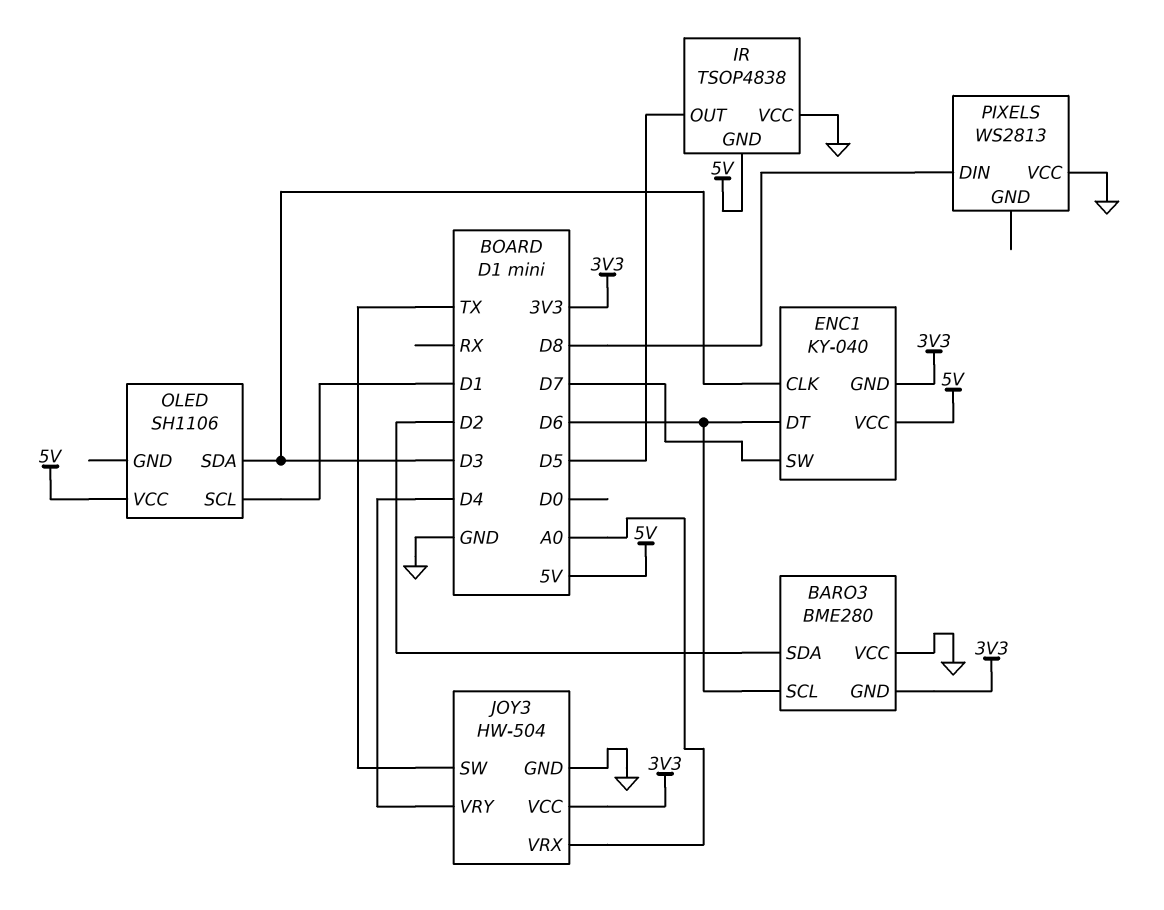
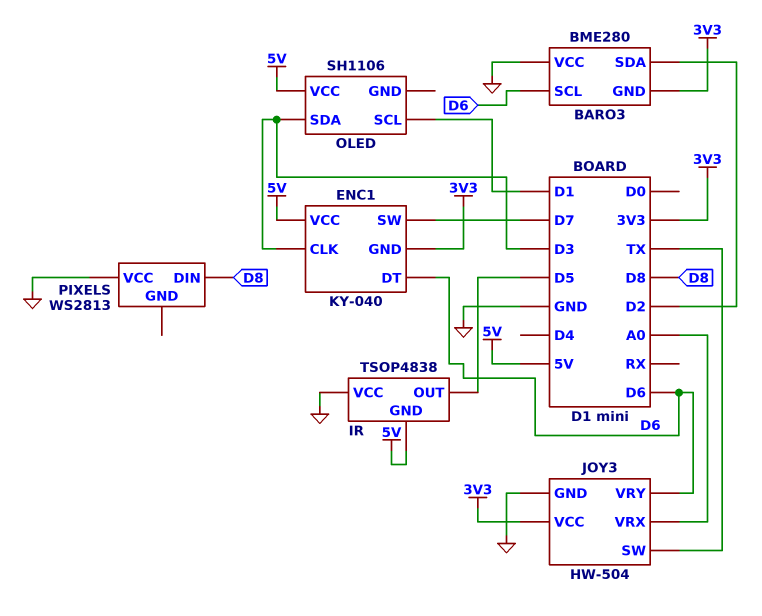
JOY3 pin VRY: D4 -> D6

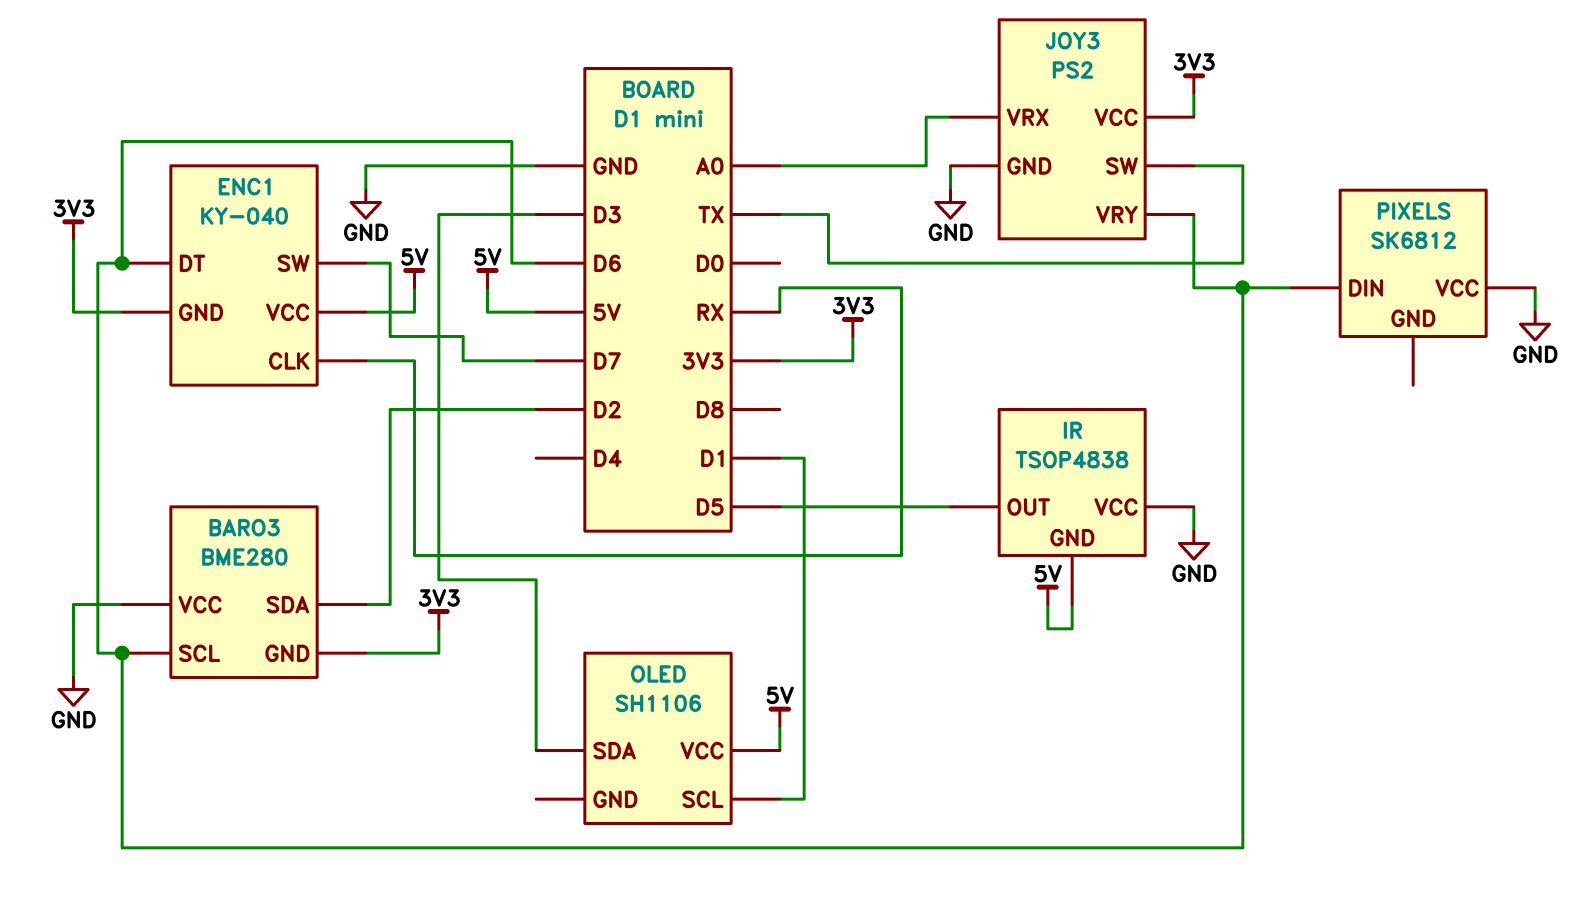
ENC1 pin CLK: D3 -> RX
JOY3: HW-504 -> PS2
PIXELS: WS2813 -> SK6812
PIXELS pin DIN: D8 -> D6

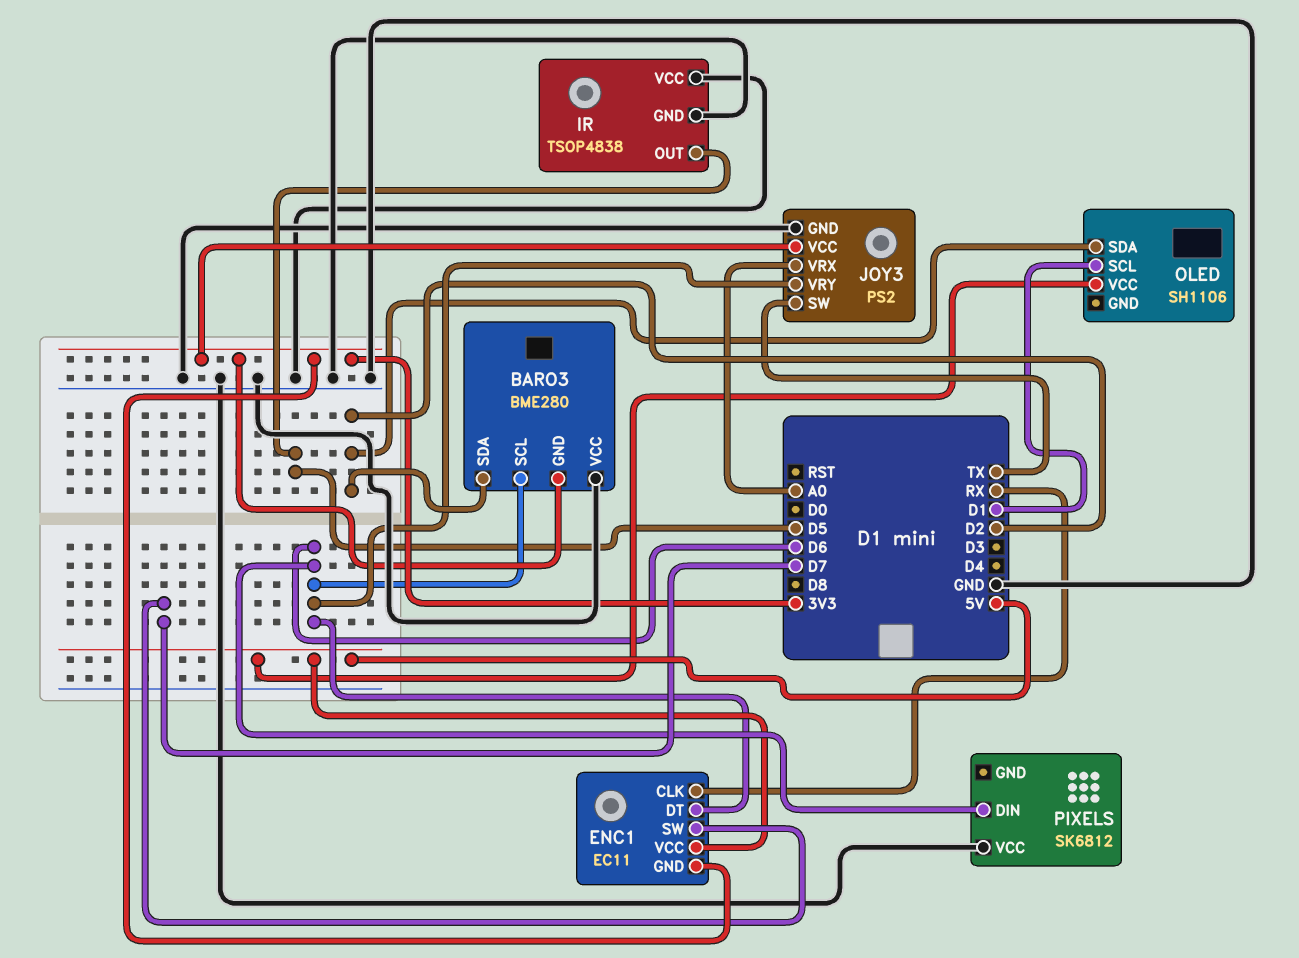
ENC1: KY-040 -> EC11
IR pin GND: 5V -> GND
OLED pin SDA: D3 -> D2

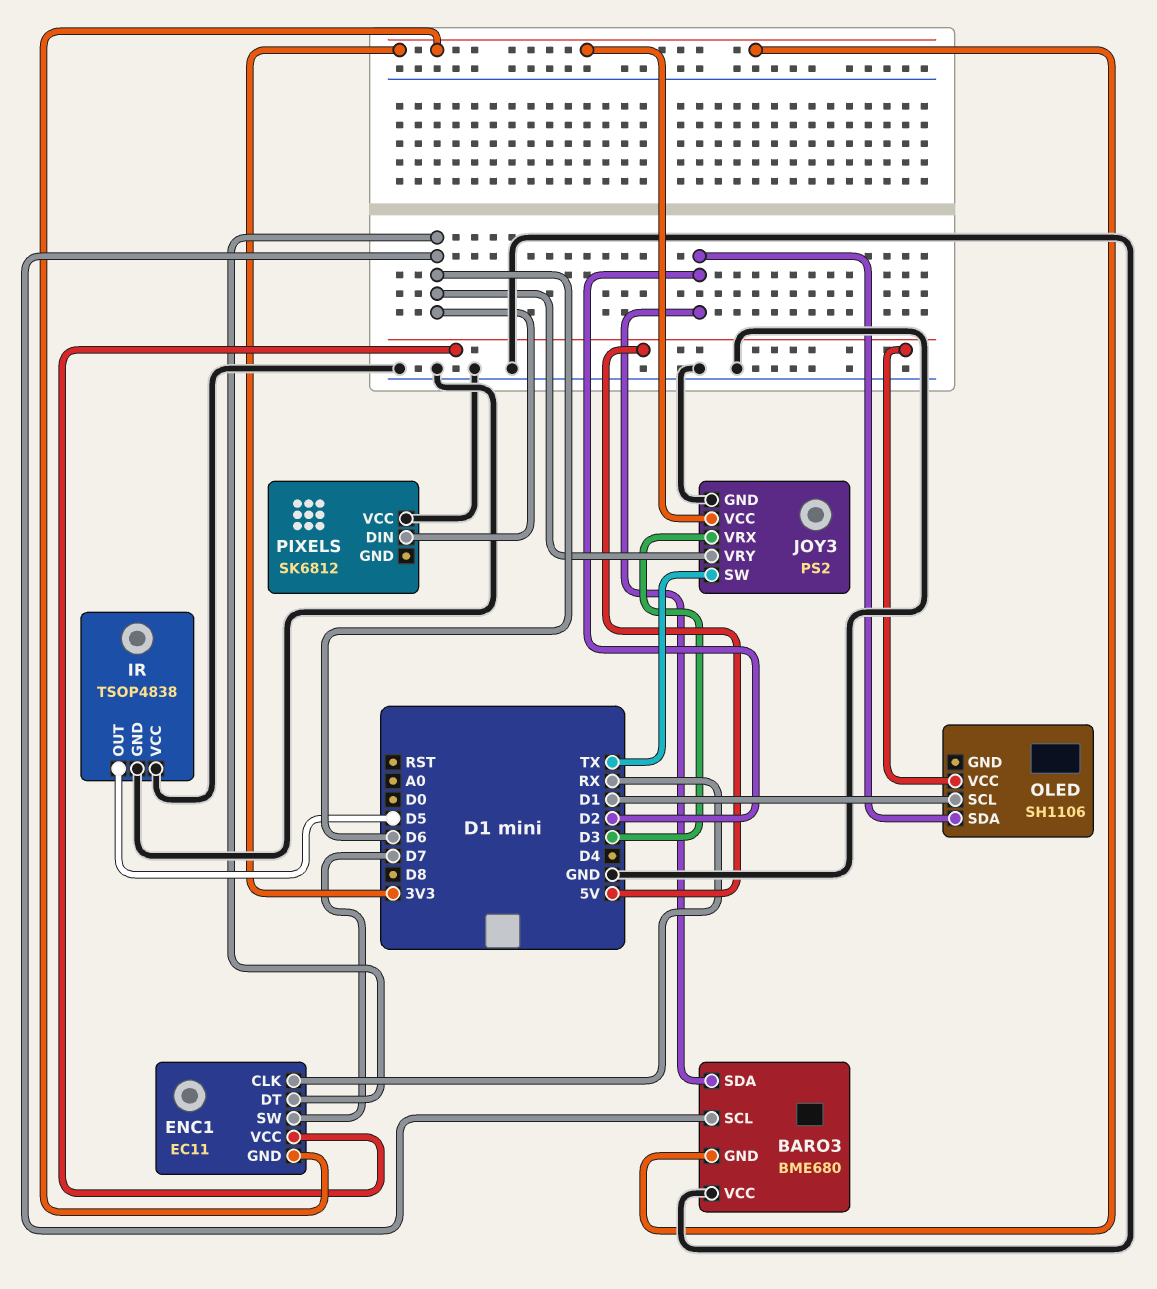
BARO3: BME280 -> BME680
JOY3 pin VRX: A0 -> D3

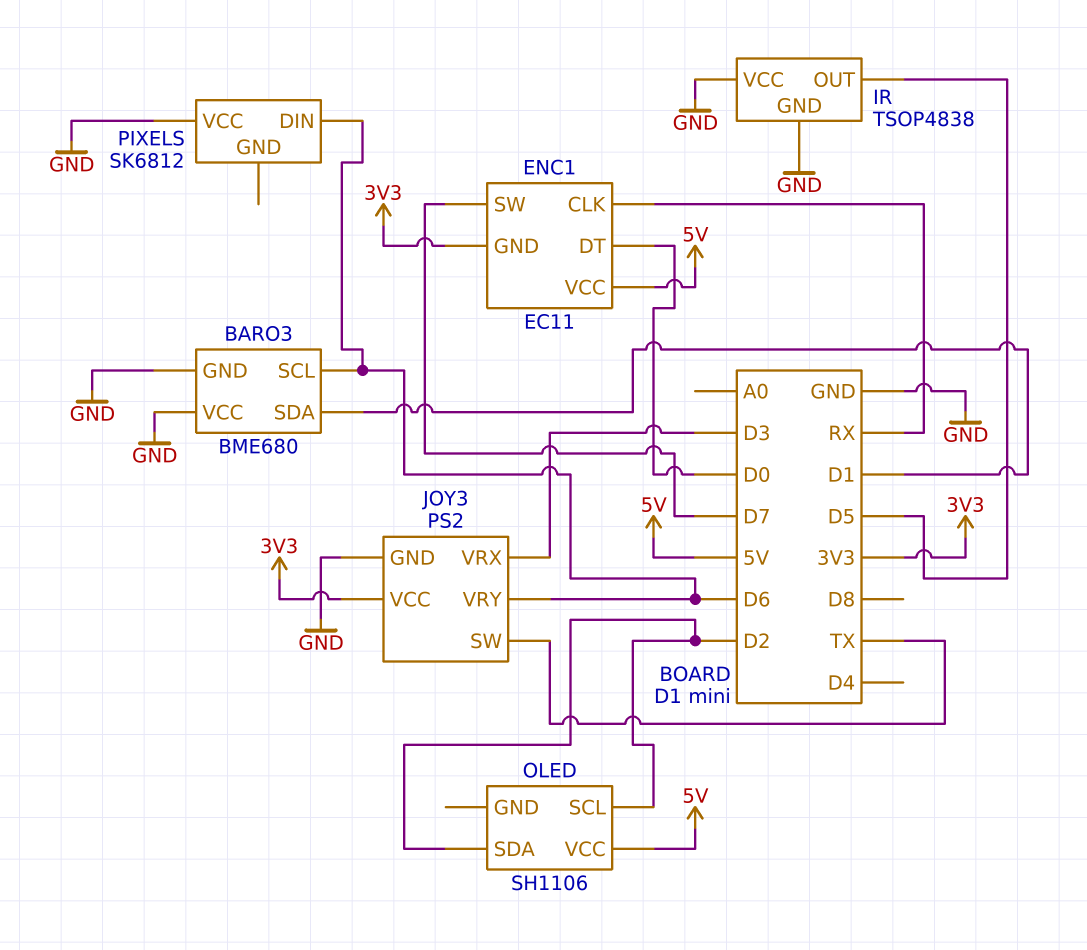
BARO3 pin GND: 3V3 -> GND
BARO3 pin SDA: D2 -> D1
ENC1 pin DT: D6 -> D0
OLED pin SCL: D1 -> D2

